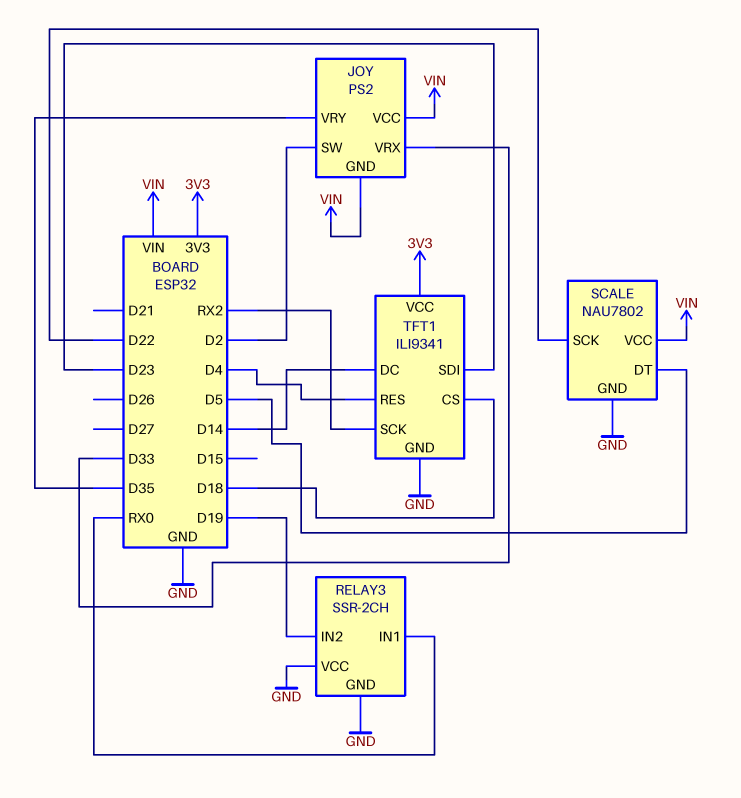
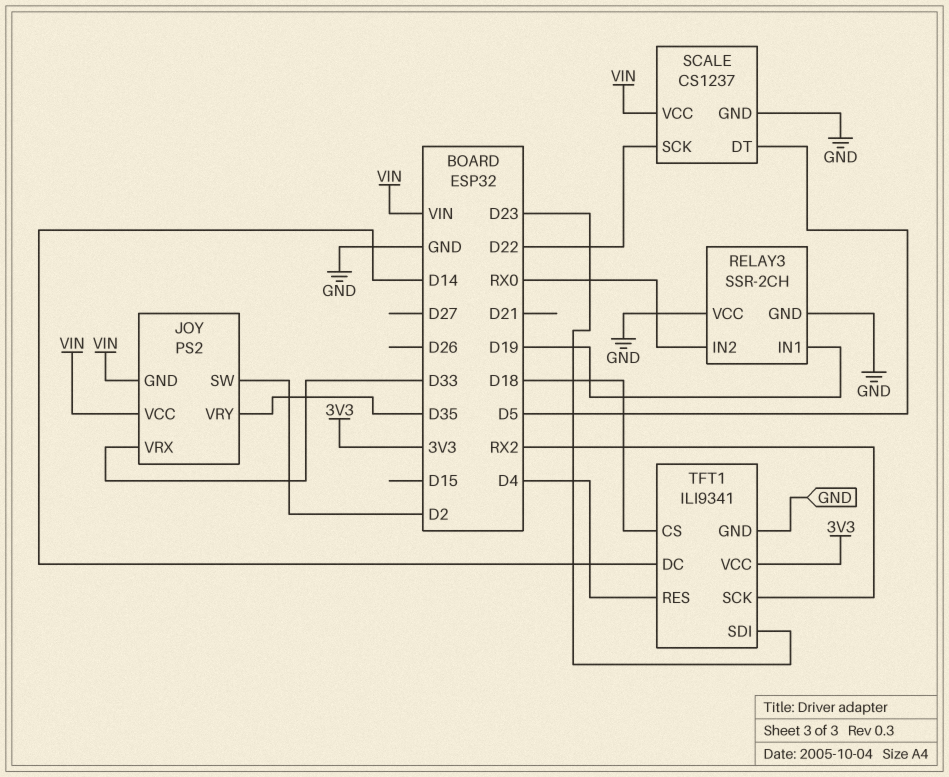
RELAY3 pin IN1: RX0 -> D19
RELAY3 pin IN2: D19 -> RX0
SCALE: NAU7802 -> CS1237

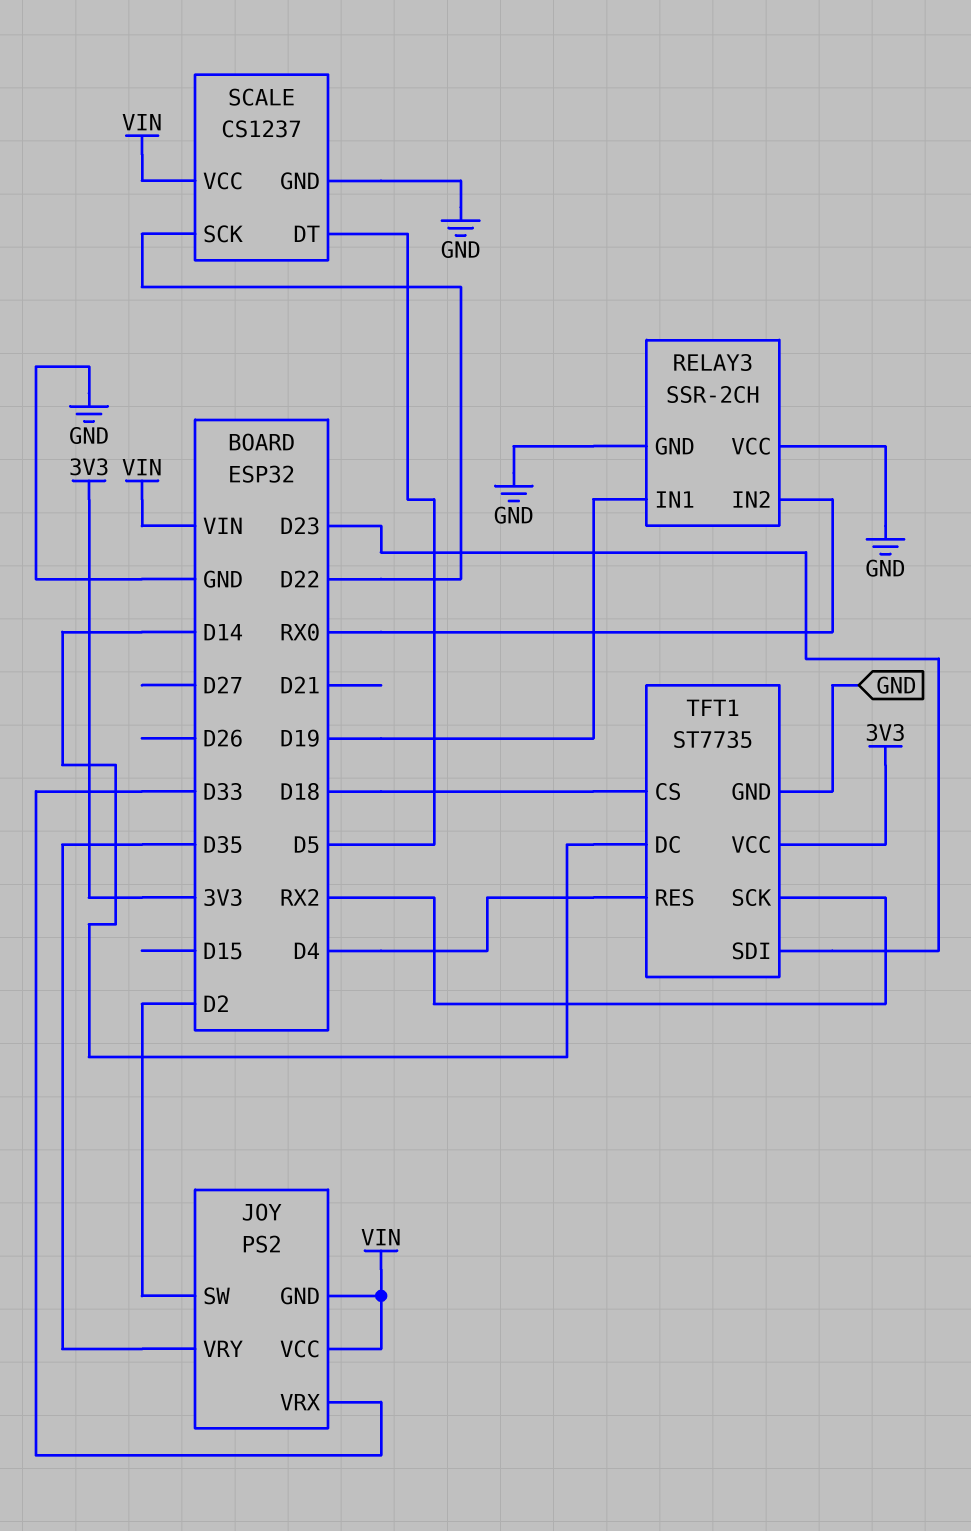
TFT1: ILI9341 -> ST7735

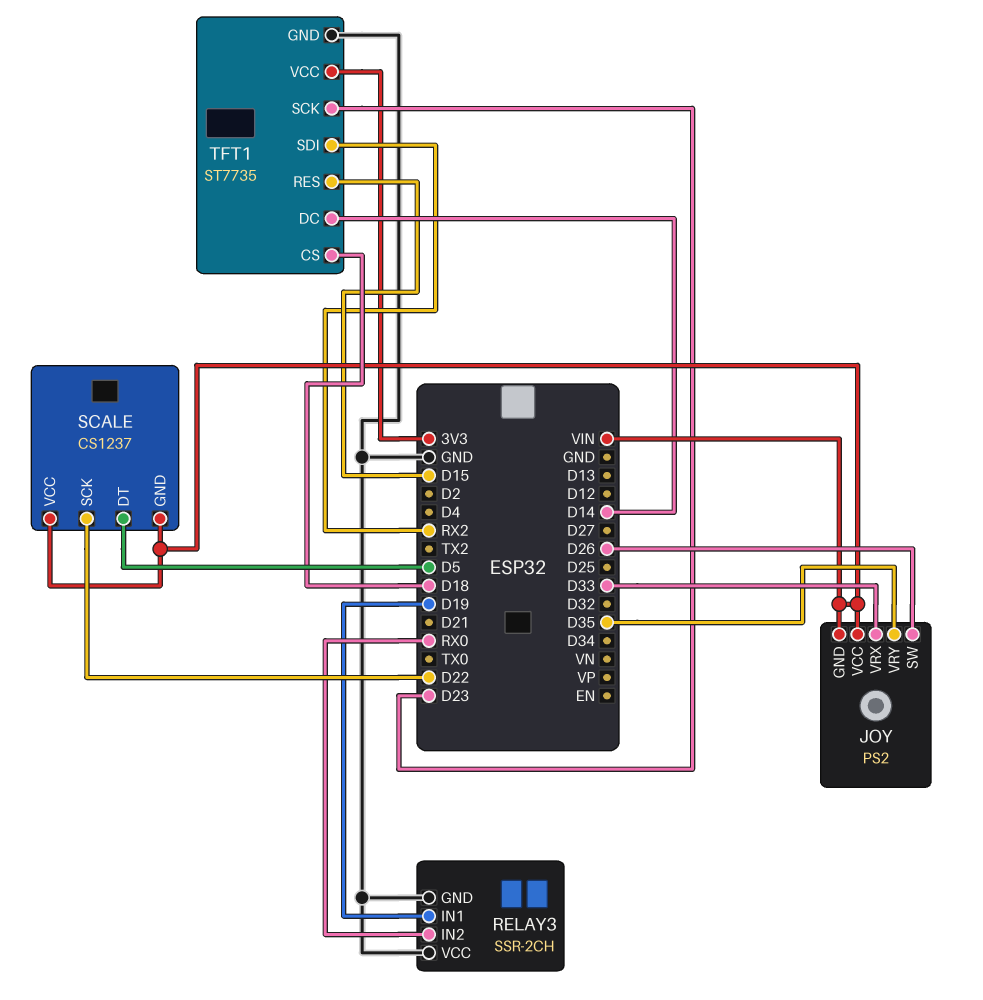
JOY pin SW: D2 -> D26
SCALE pin GND: GND -> VIN
TFT1 pin RES: D4 -> D15
TFT1 pin SCK: RX2 -> D23
TFT1 pin SDI: D23 -> RX2

